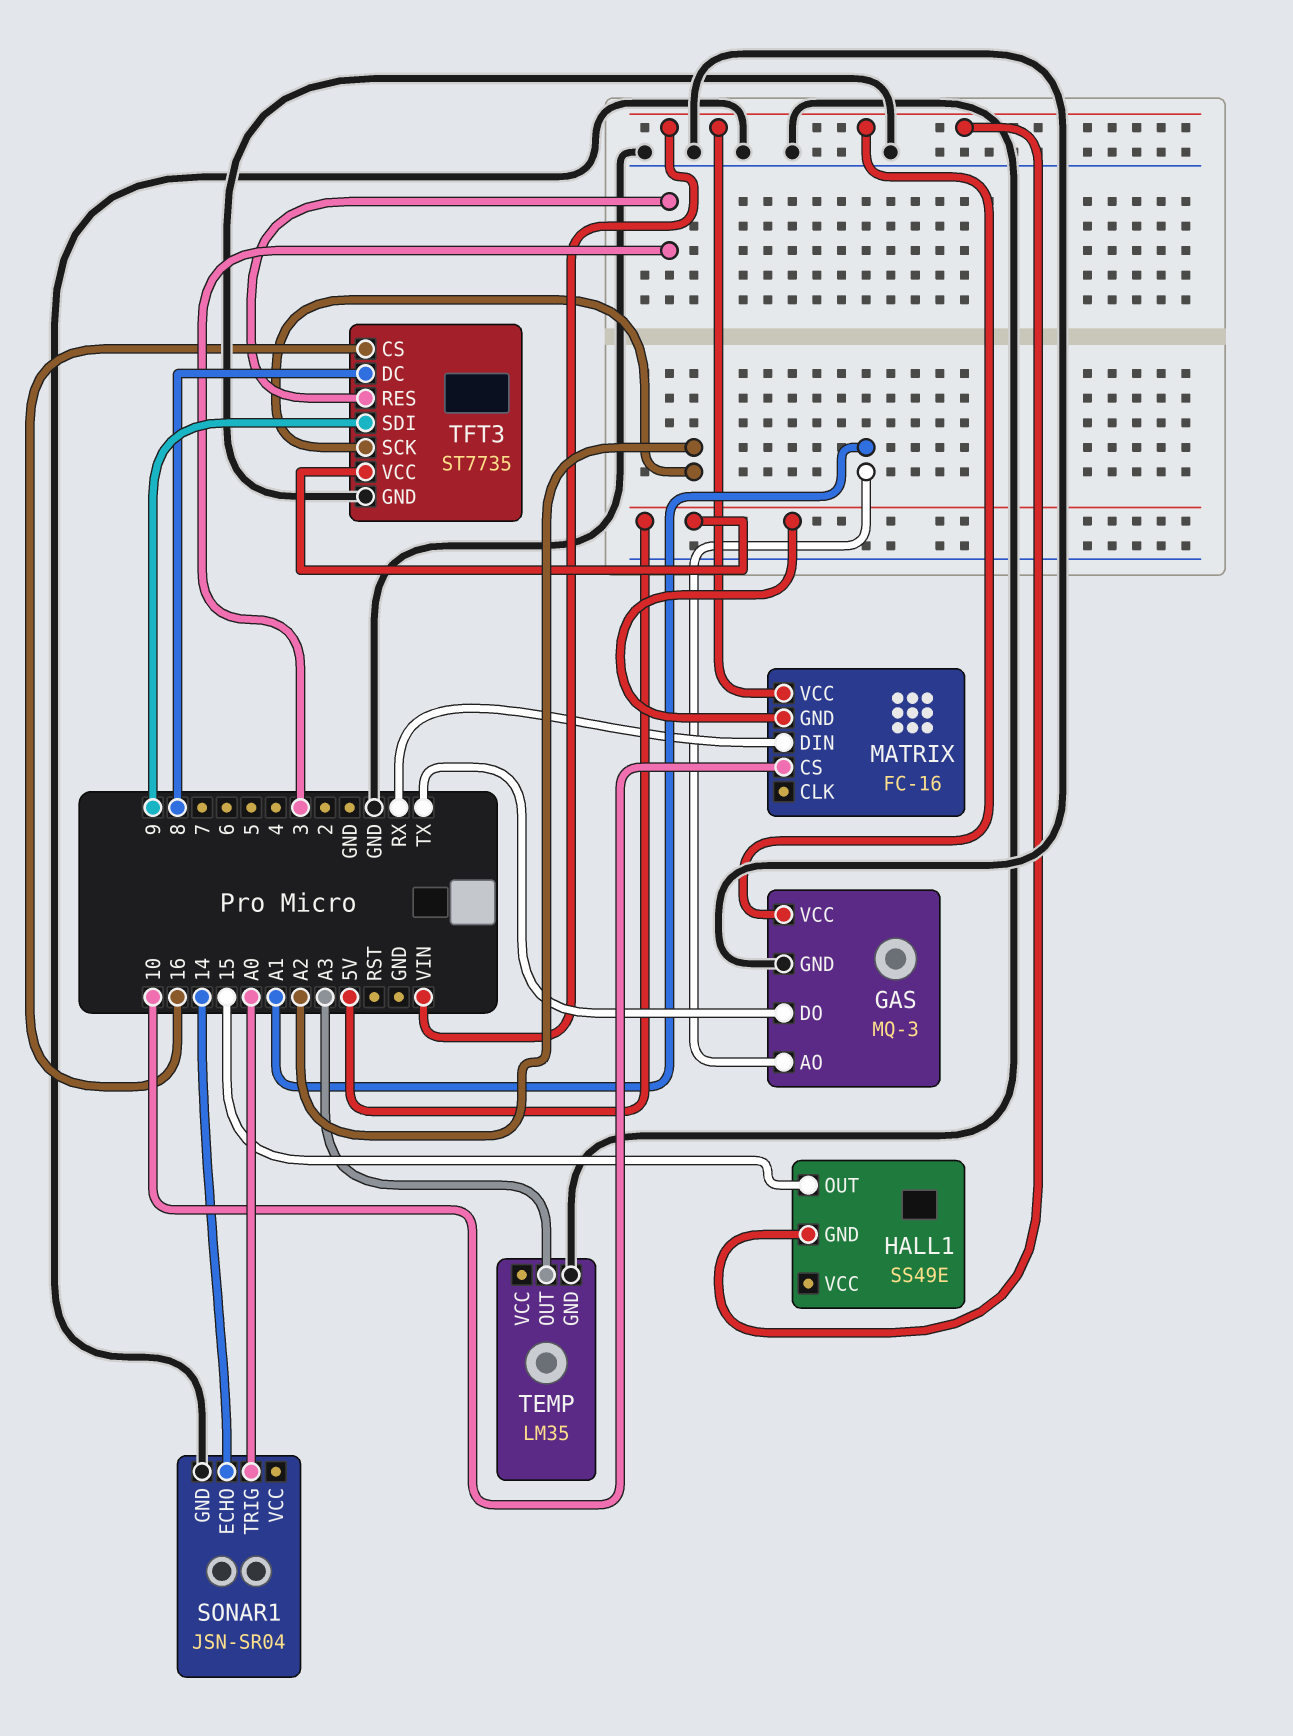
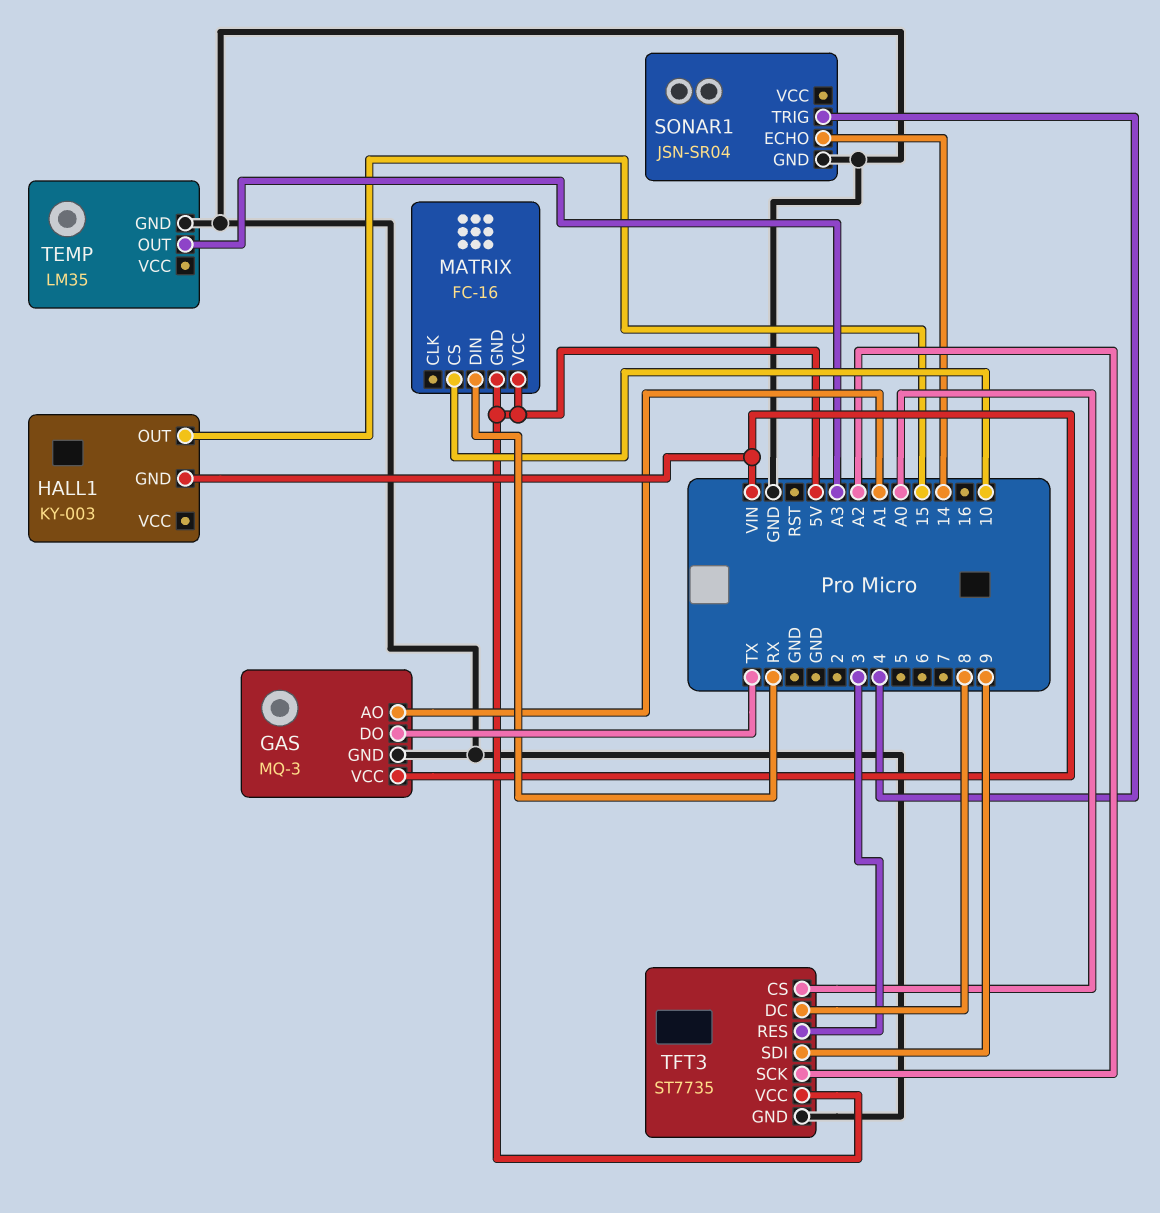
HALL1: SS49E -> KY-003
MATRIX pin VCC: VIN -> 5V
SONAR1 pin TRIG: A0 -> 4
TFT3 pin CS: 16 -> A0

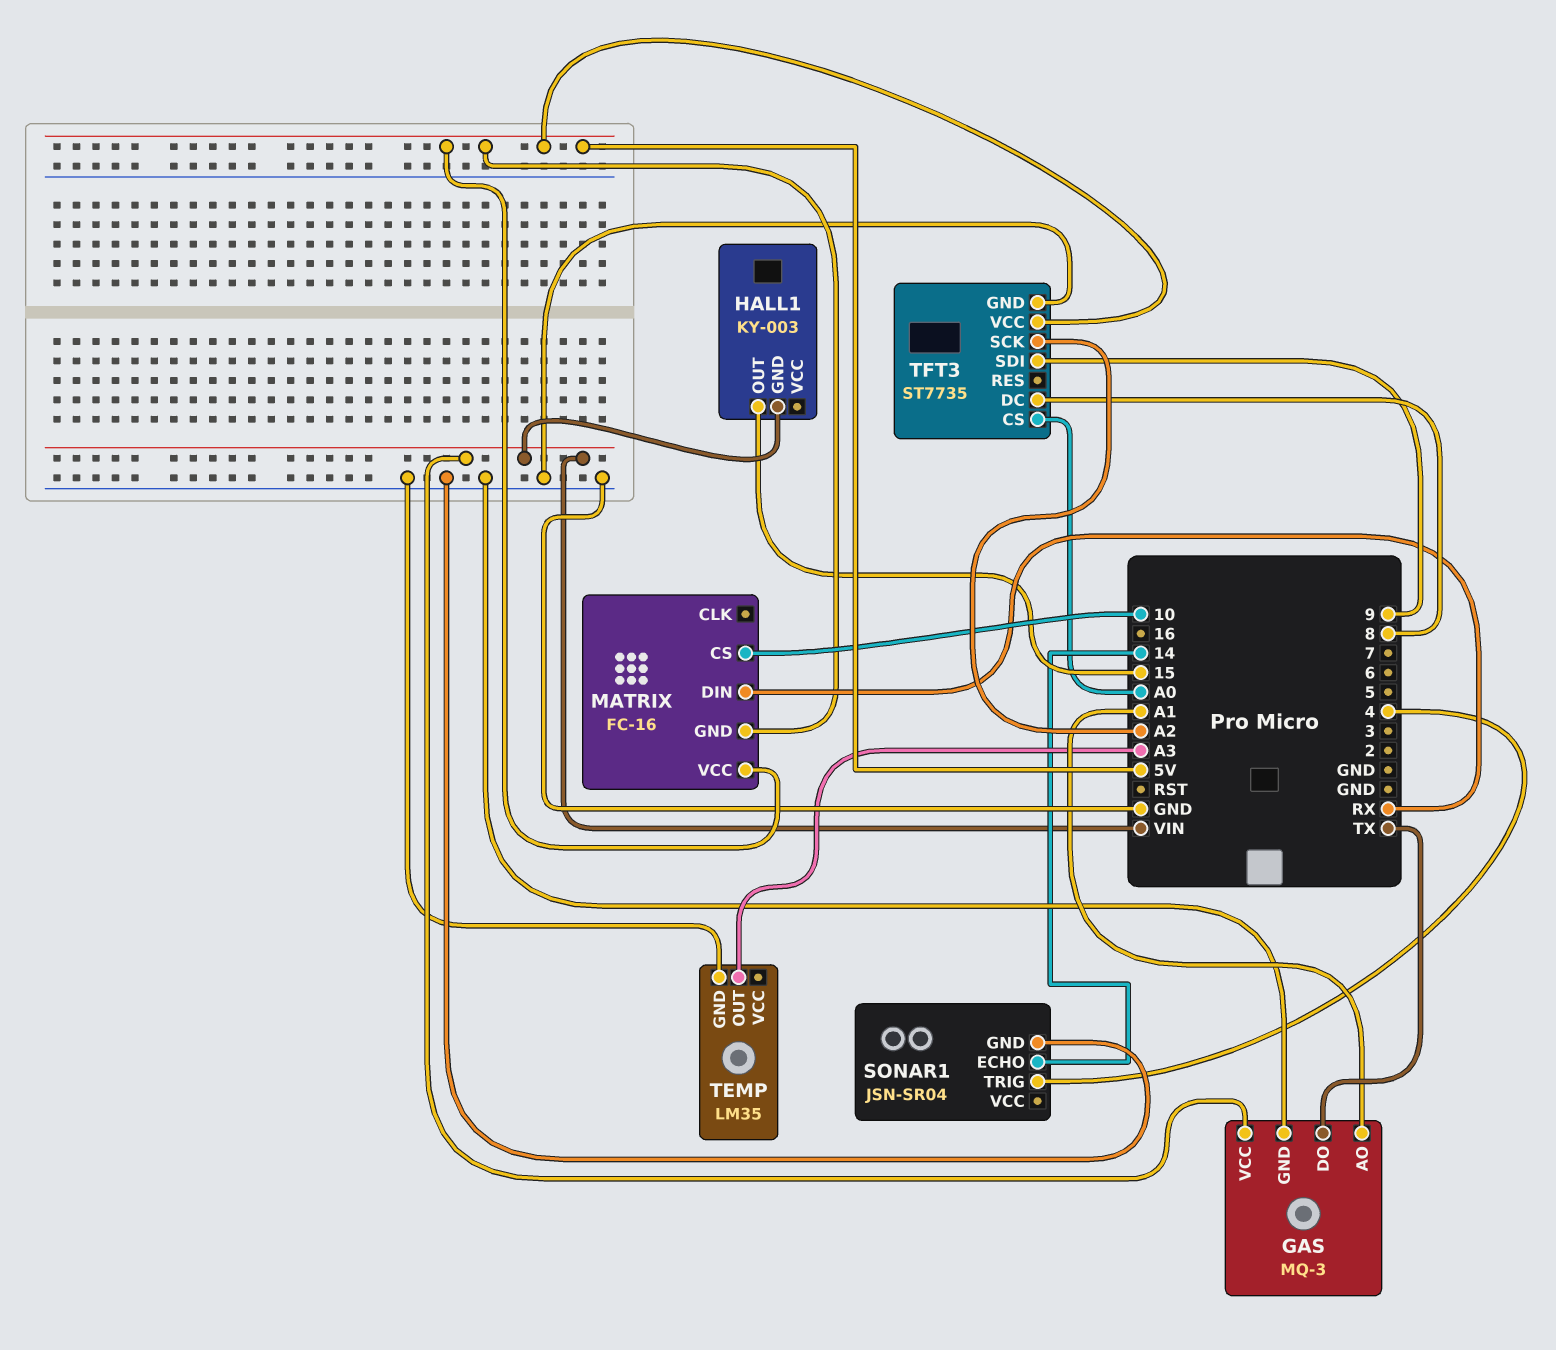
TFT3 pin RES: 3 -> none

